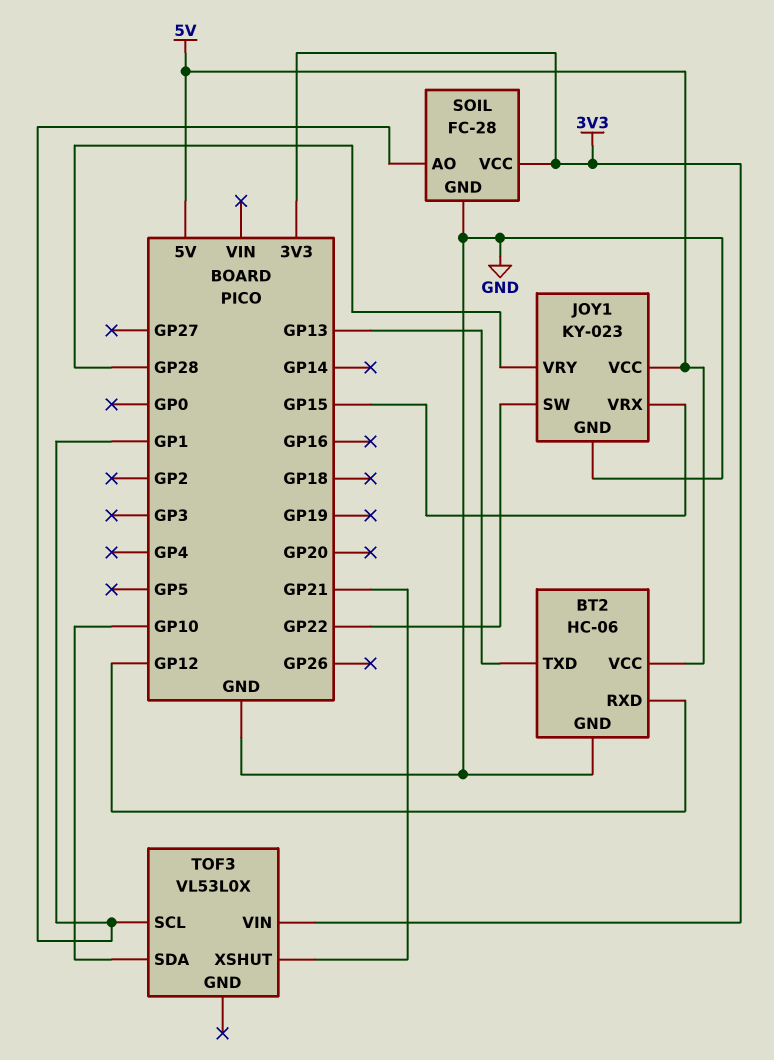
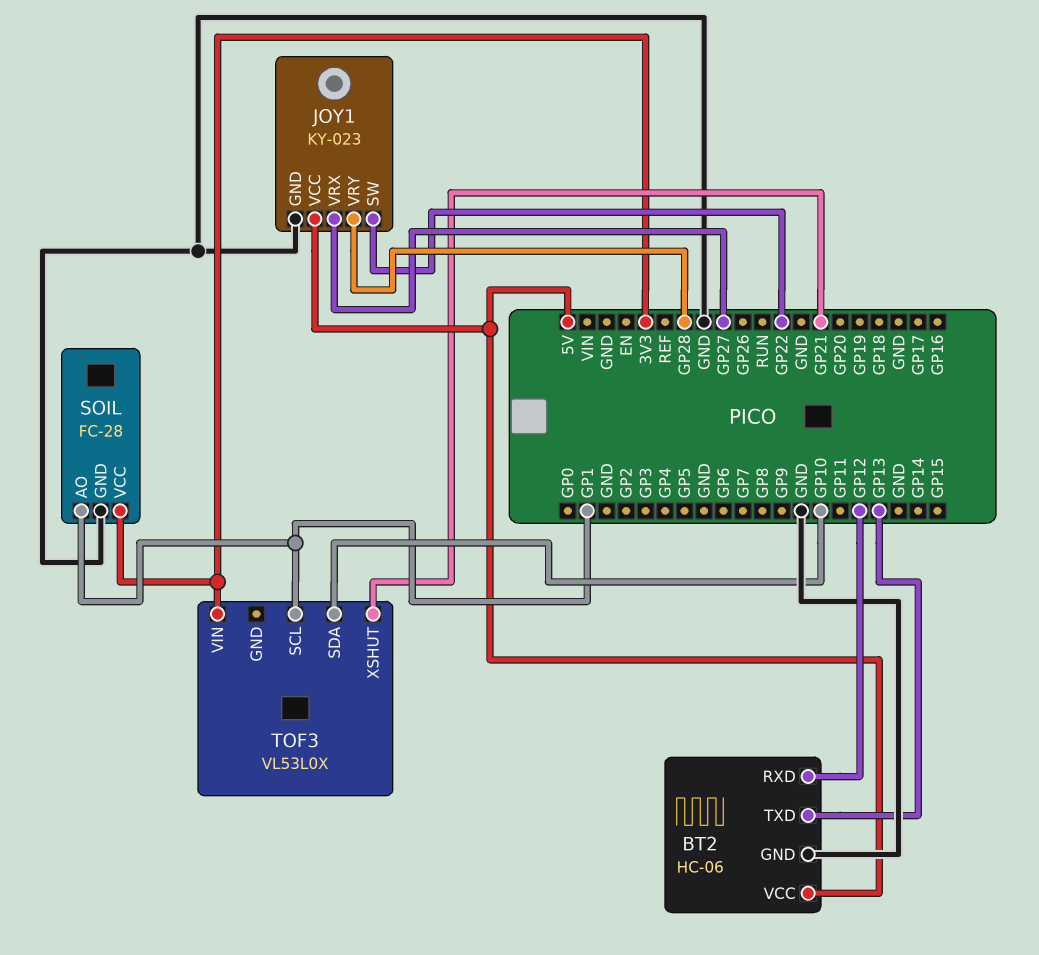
JOY1 pin VRX: GP15 -> GP27

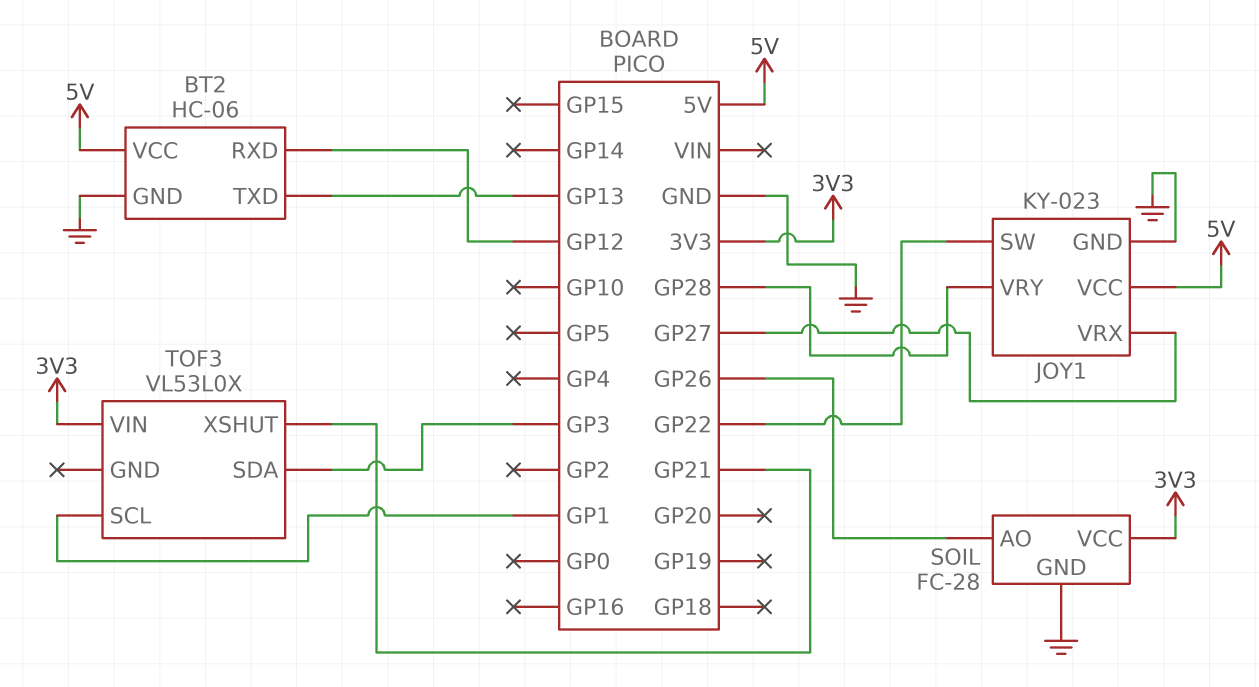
SOIL pin AO: GP1 -> GP26
TOF3 pin SDA: GP10 -> GP3

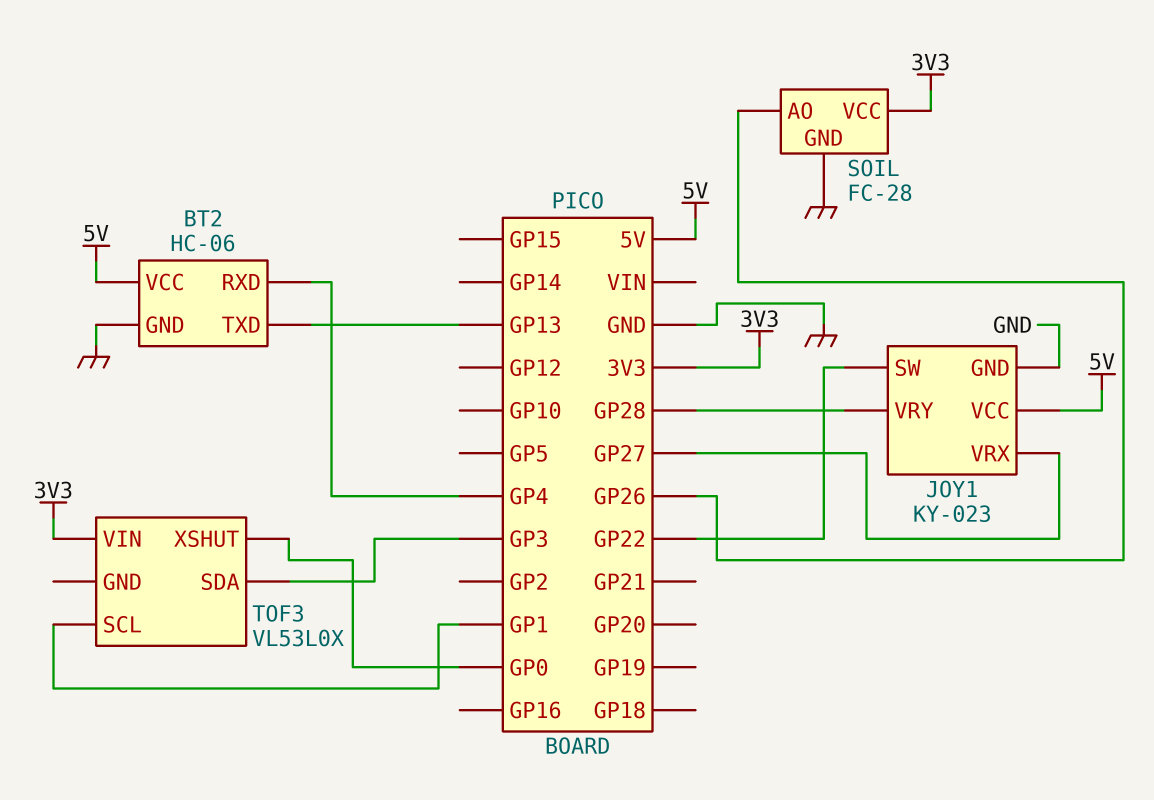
BT2 pin RXD: GP12 -> GP4
TOF3 pin XSHUT: GP21 -> GP0

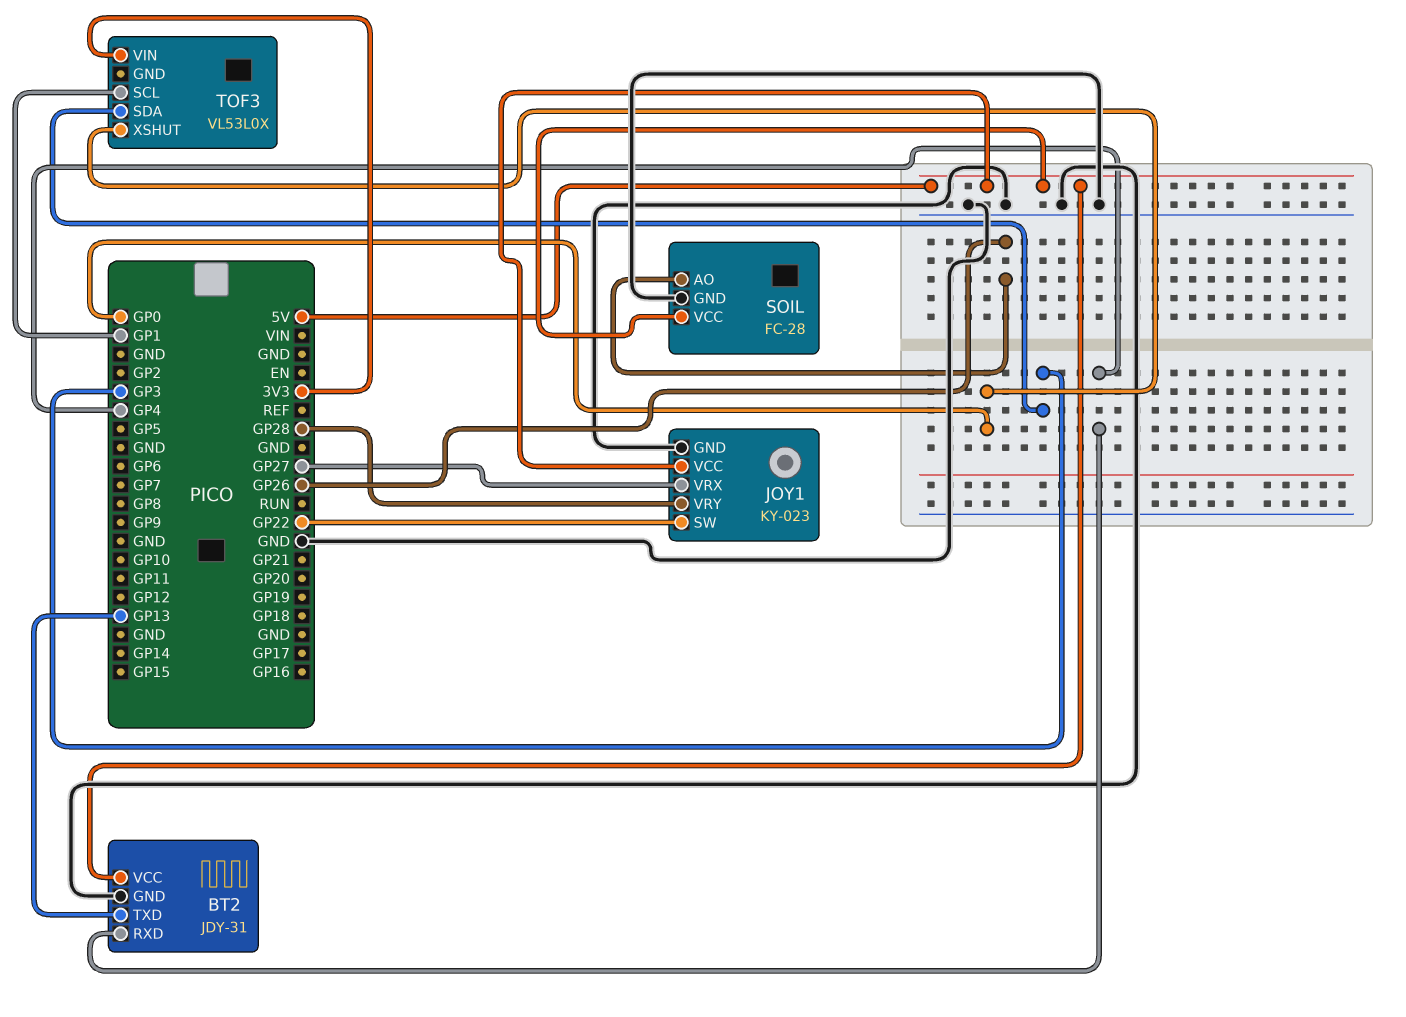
BT2: HC-06 -> JDY-31
SOIL pin VCC: 3V3 -> 5V

